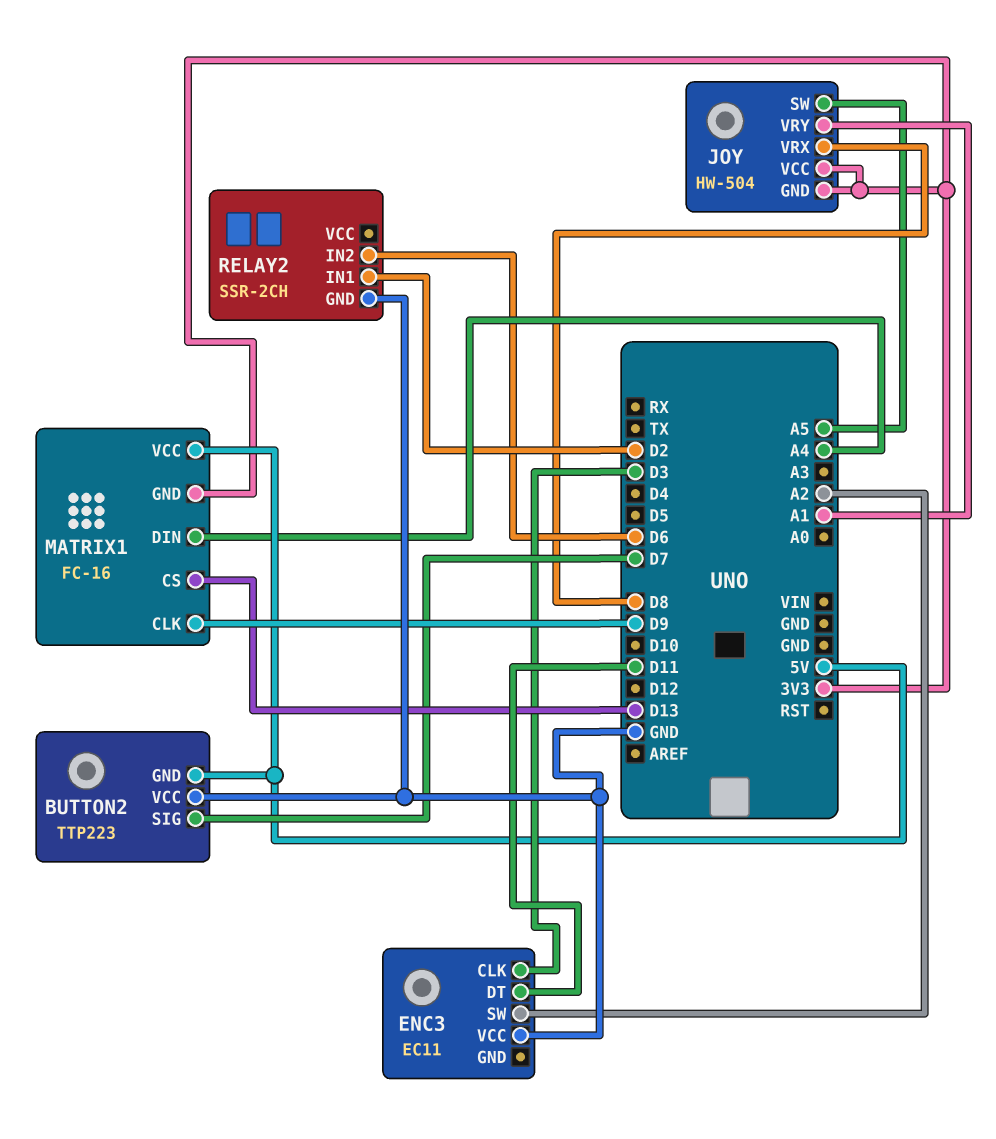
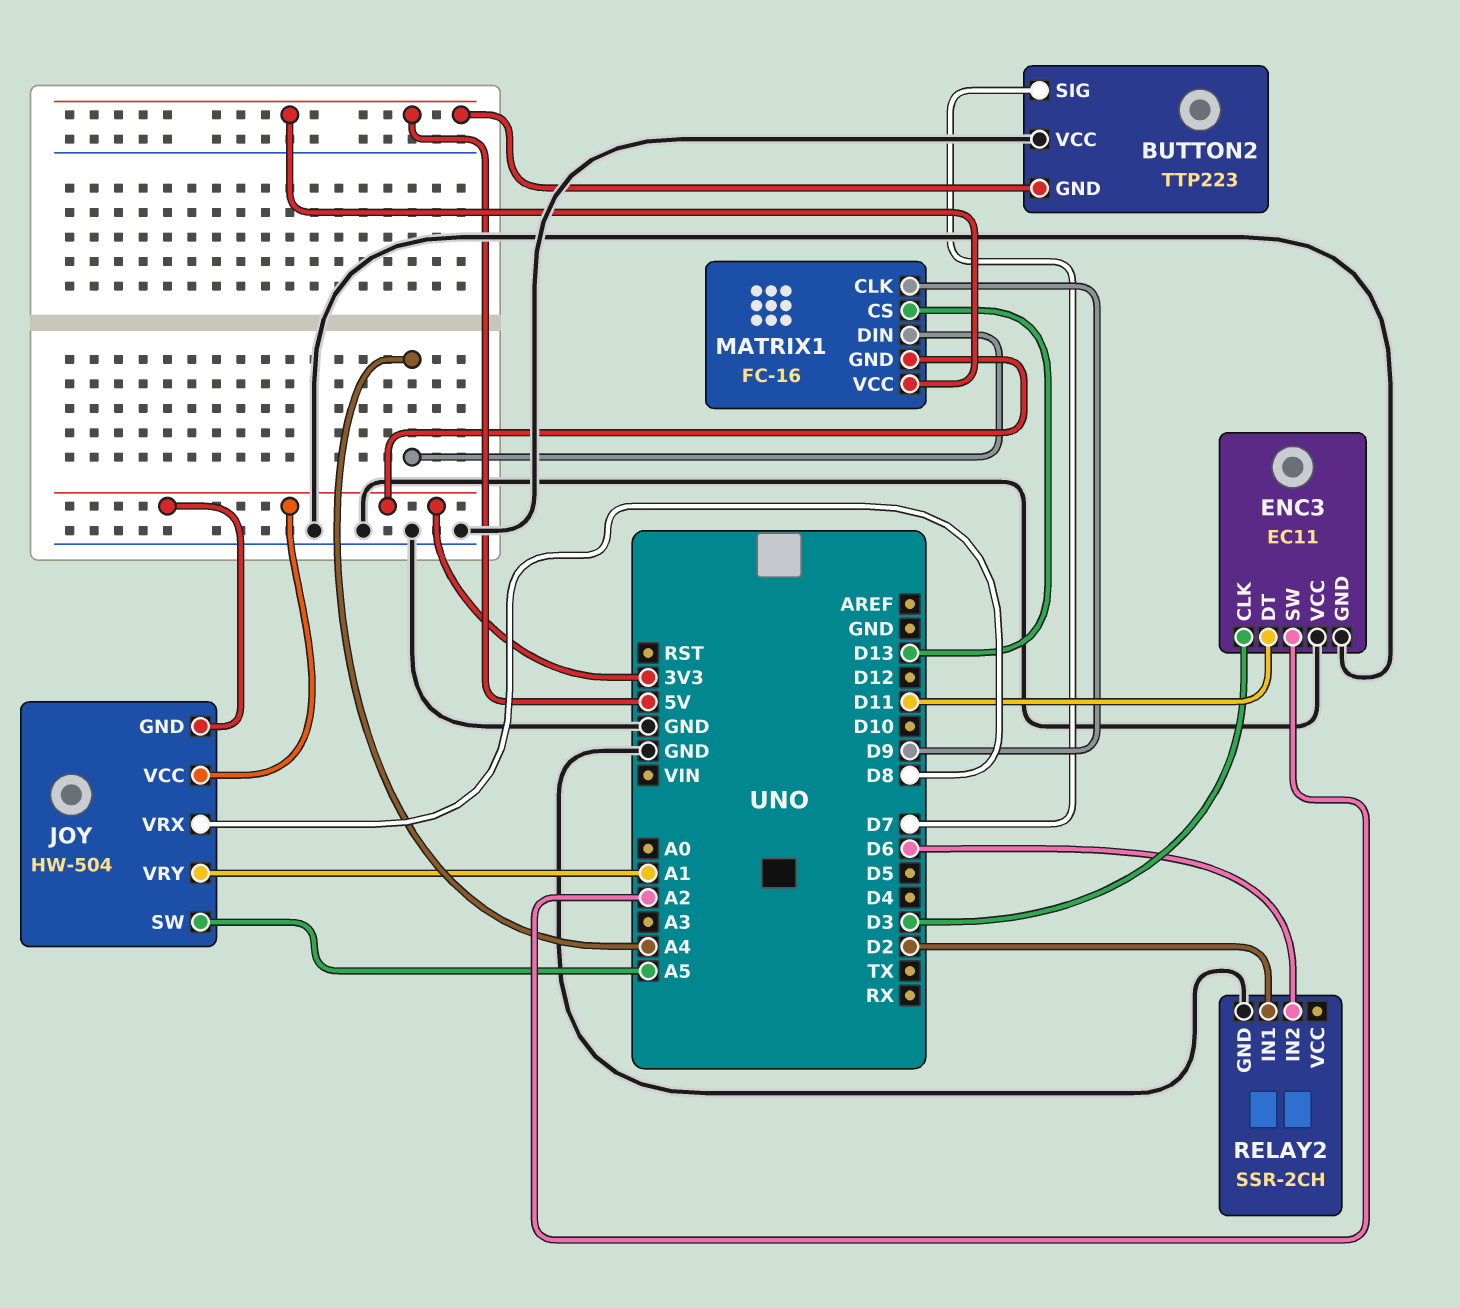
ENC3 pin GND: none -> GND

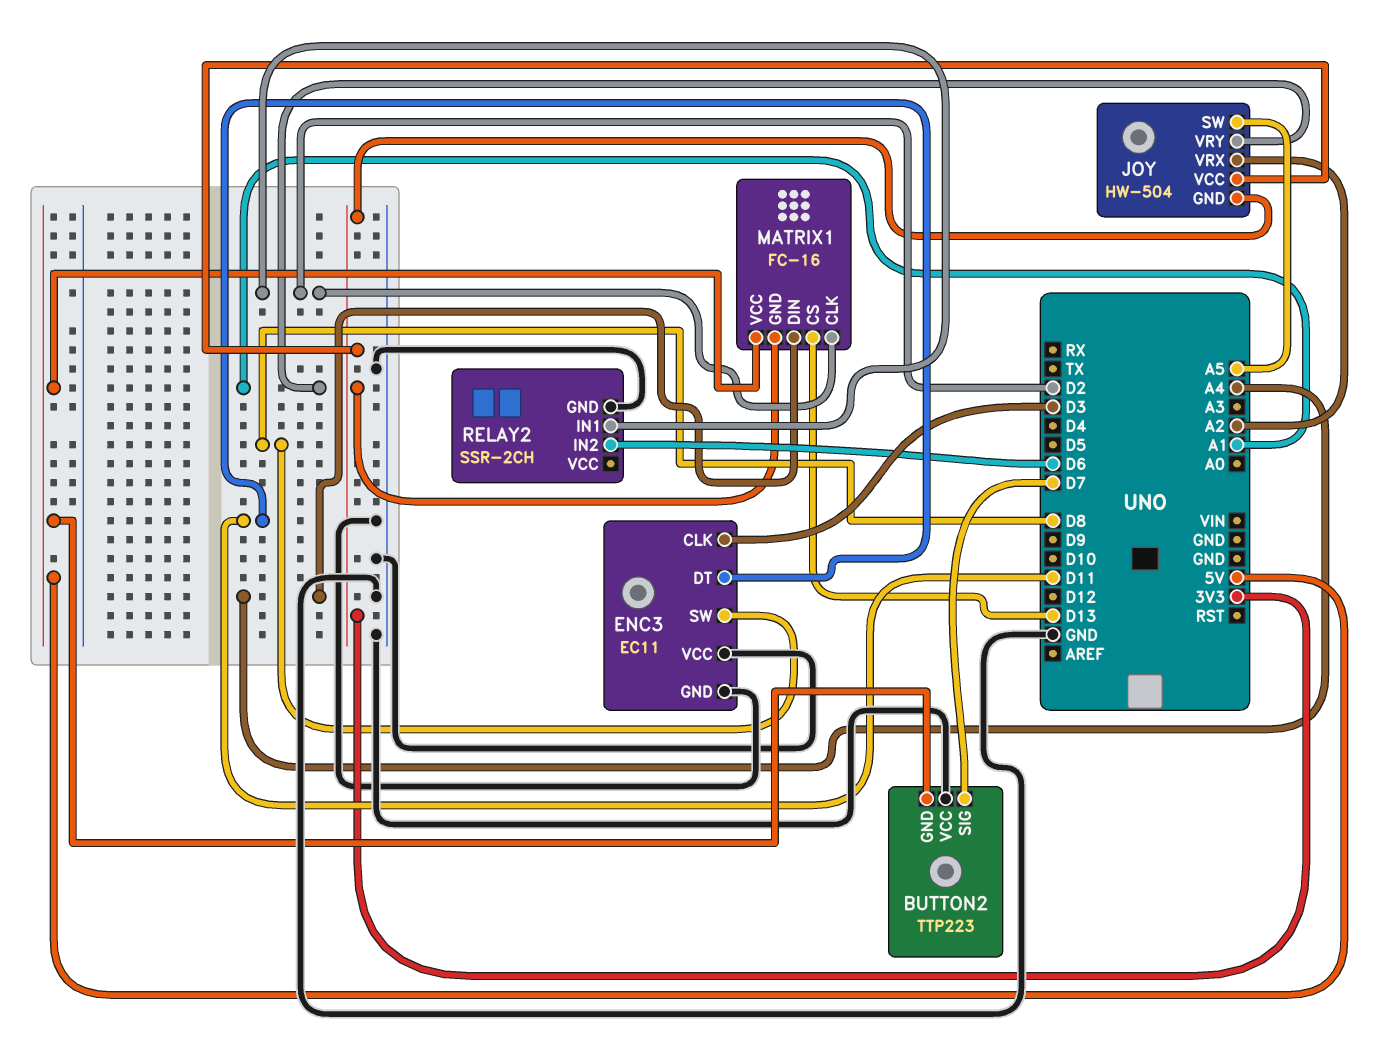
ENC3 pin SW: A2 -> D8
JOY pin VRX: D8 -> A2
MATRIX1 pin CLK: D9 -> D2

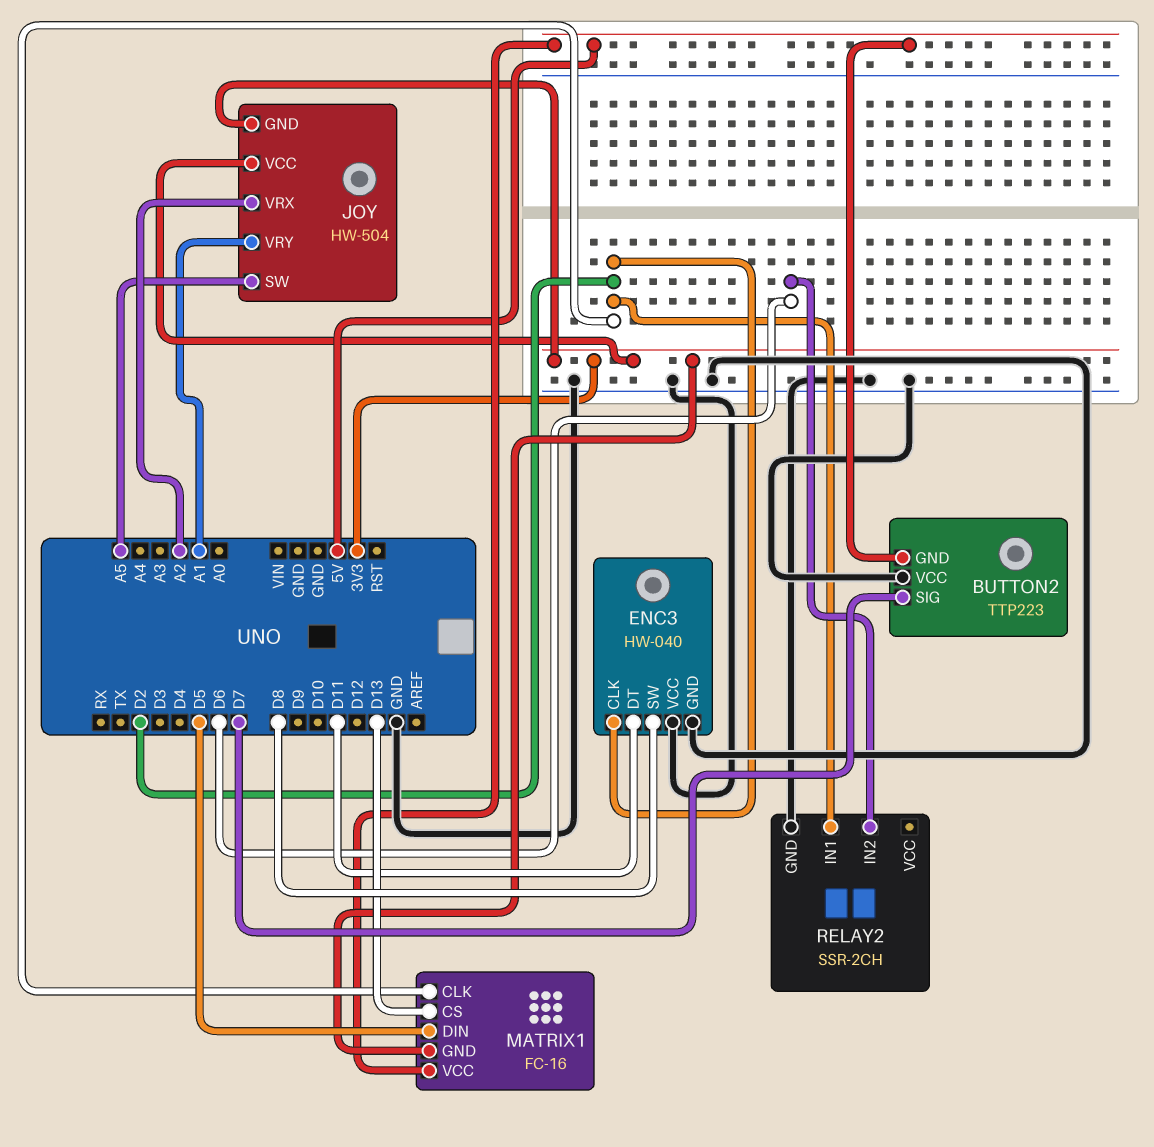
ENC3: EC11 -> HW-040
ENC3 pin CLK: D3 -> D2
MATRIX1 pin DIN: A4 -> D5

